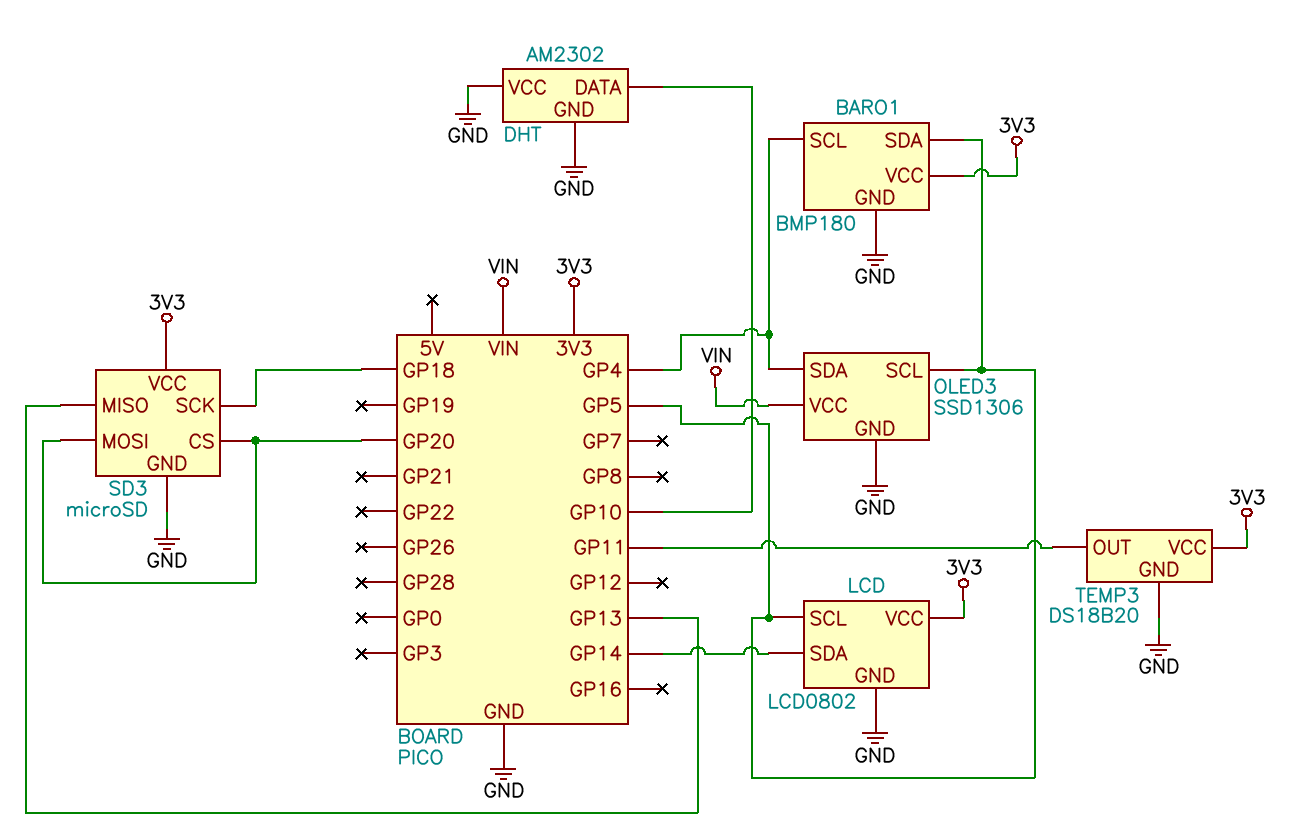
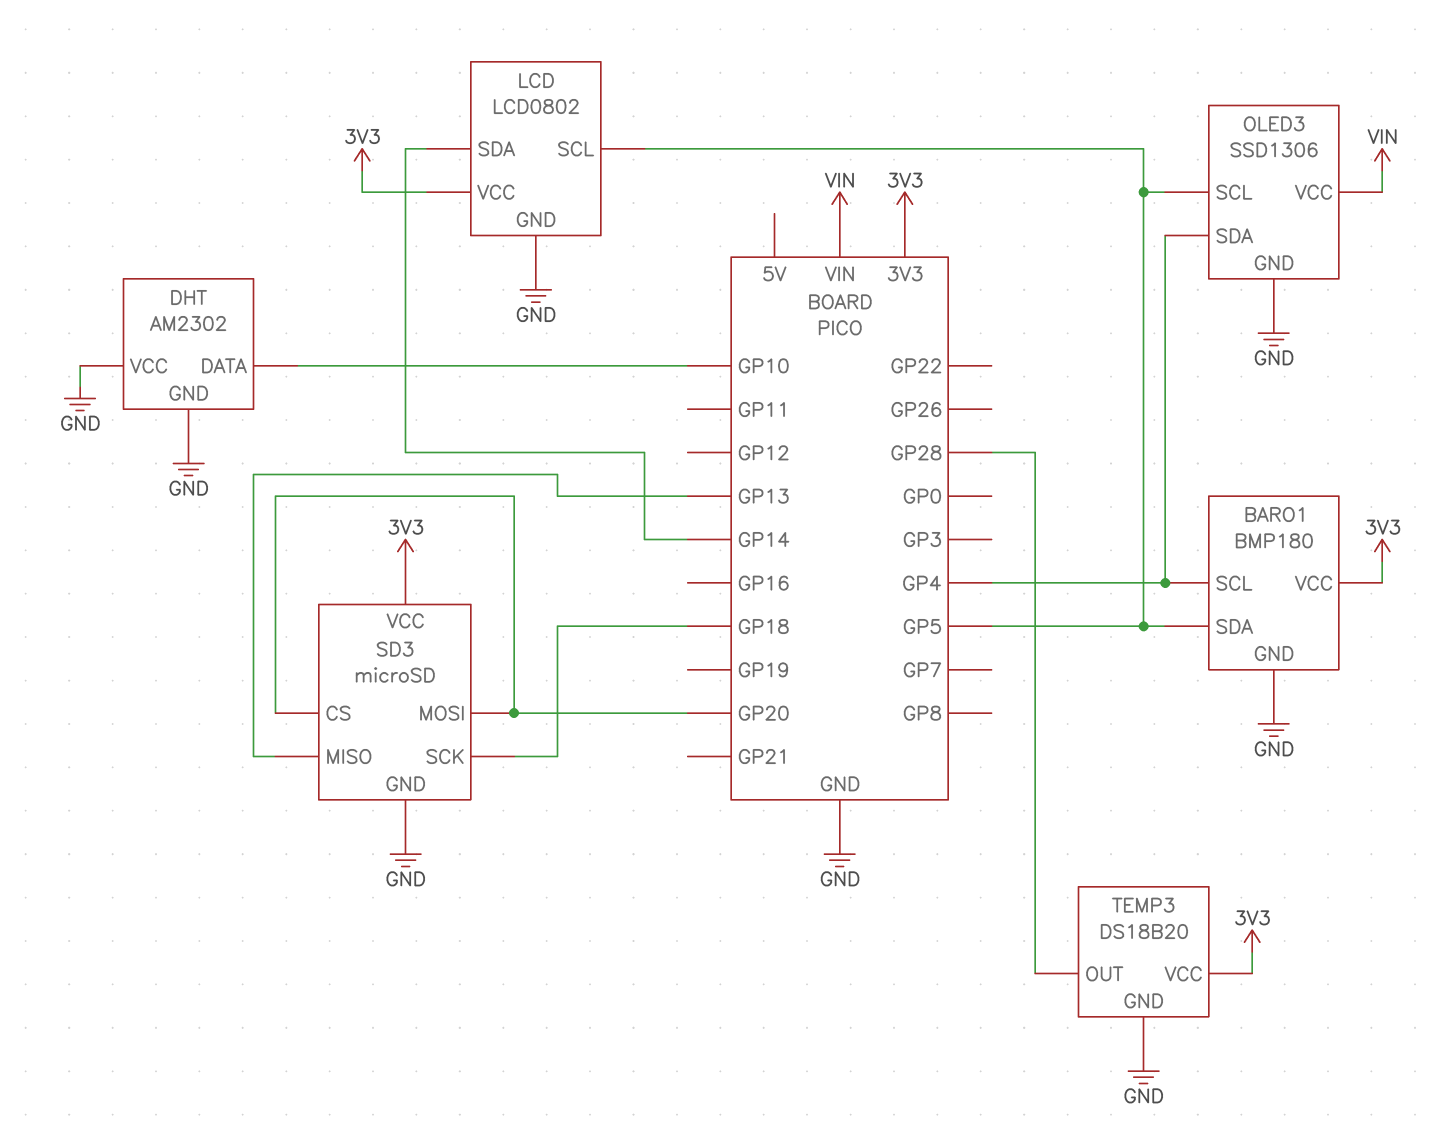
TEMP3 pin OUT: GP11 -> GP28

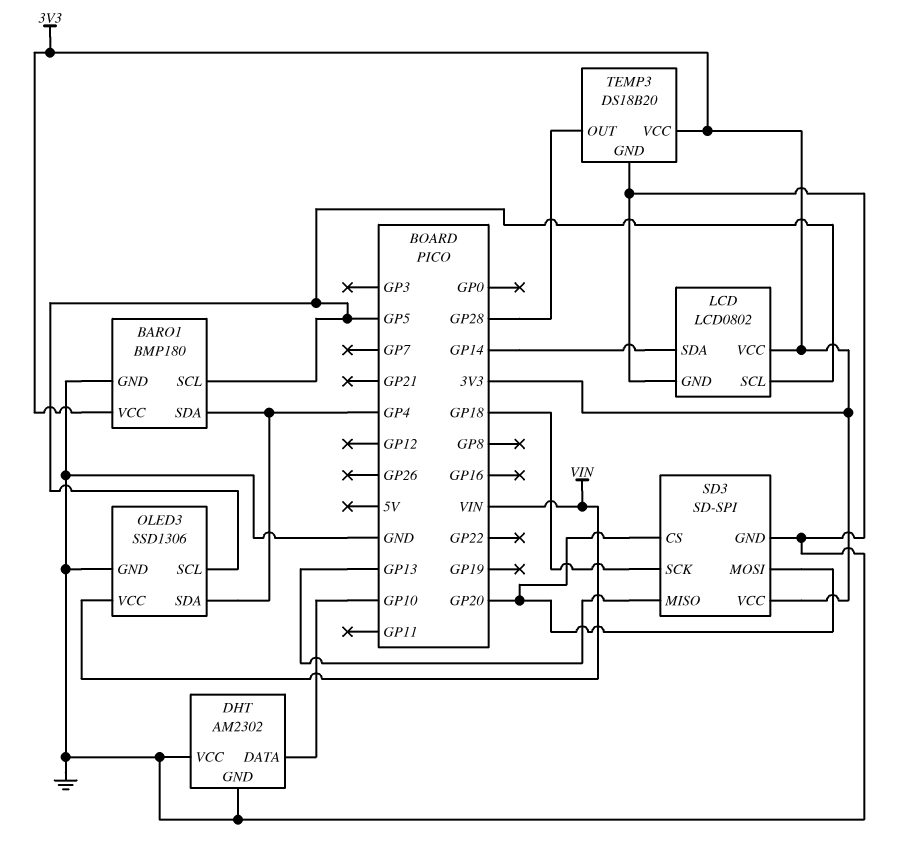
BARO1 pin SCL: GP4 -> GP5
BARO1 pin SDA: GP5 -> GP4
SD3: microSD -> SD-SPI

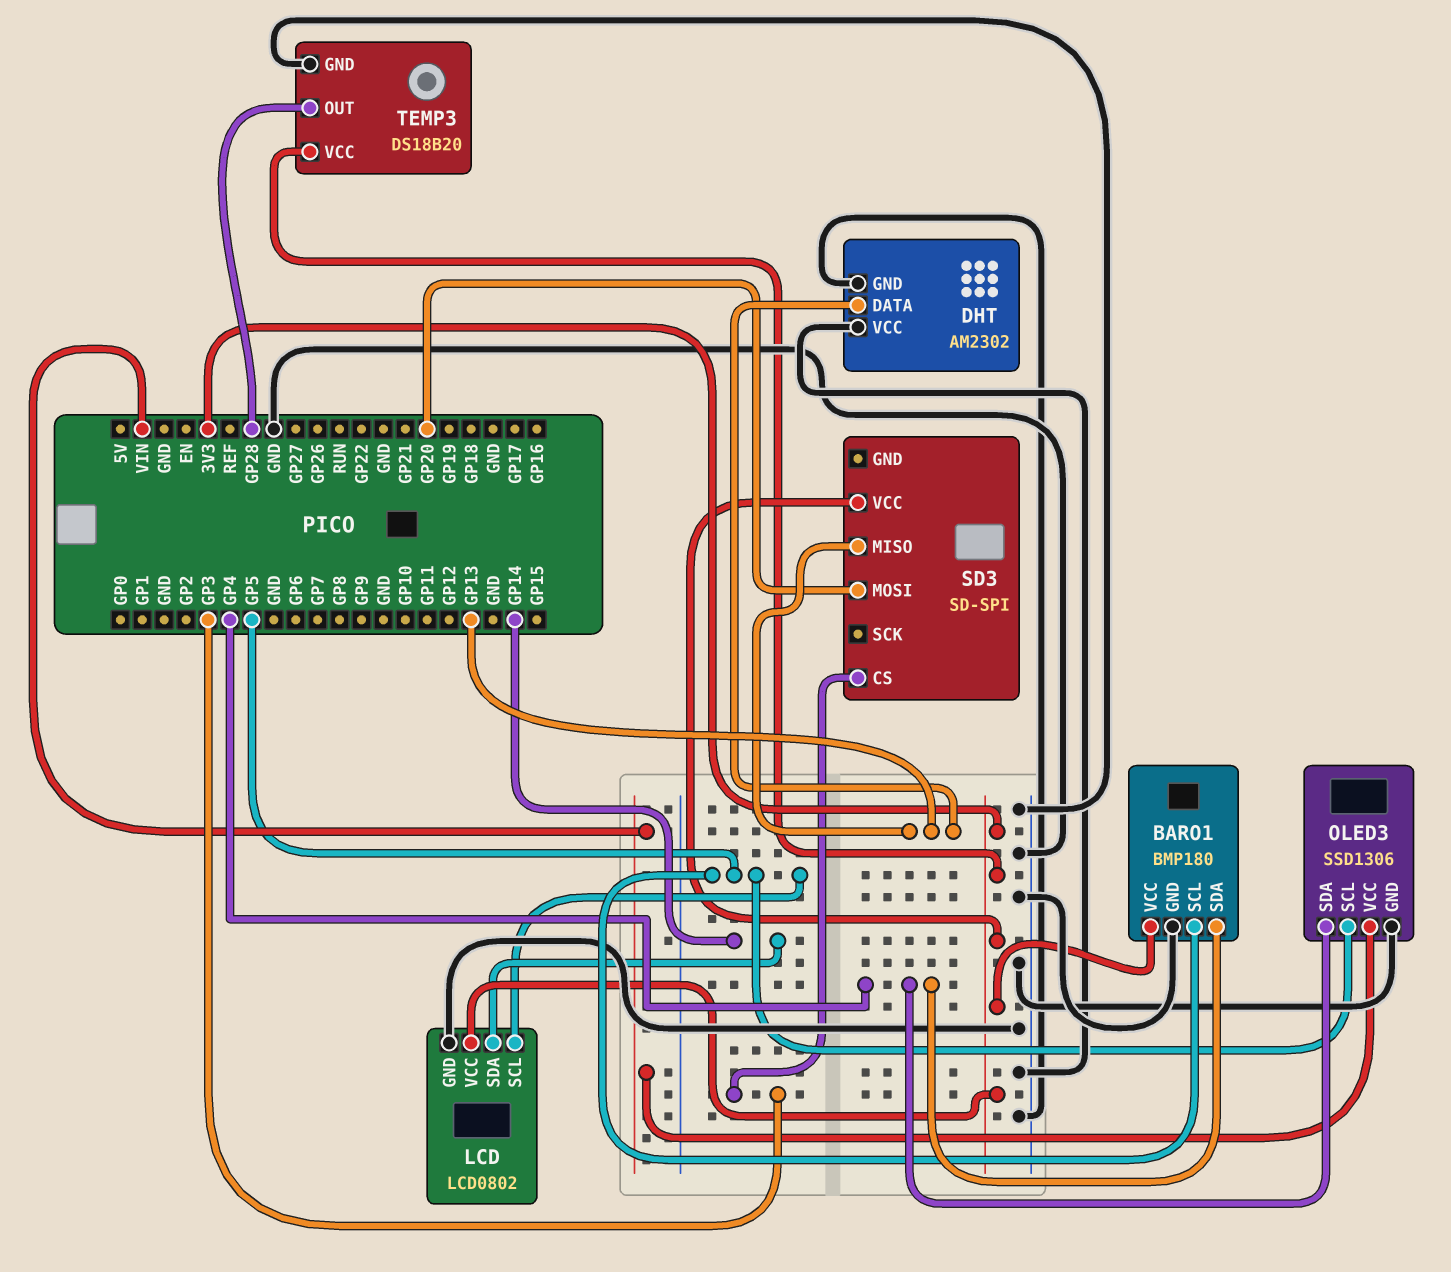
DHT pin DATA: GP10 -> GP13
SD3 pin CS: GP20 -> GP3
SD3 pin GND: GND -> none
SD3 pin SCK: GP18 -> none

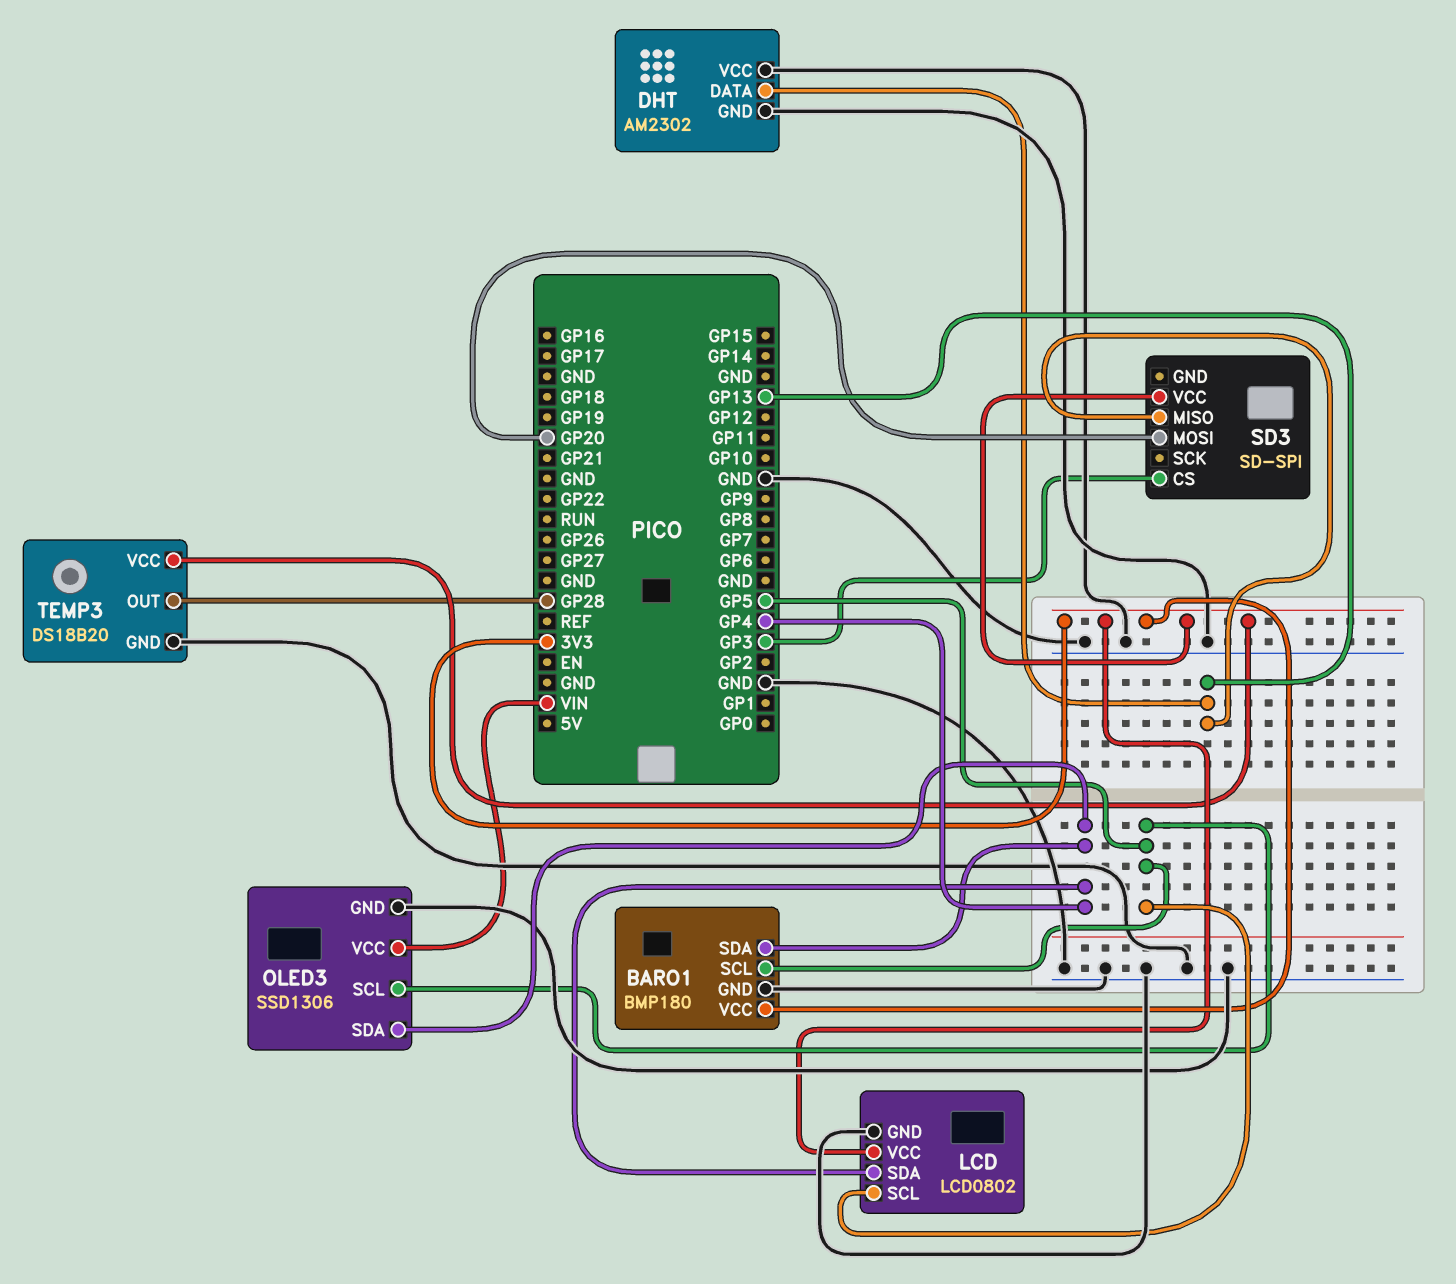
LCD pin SDA: GP14 -> GP4

